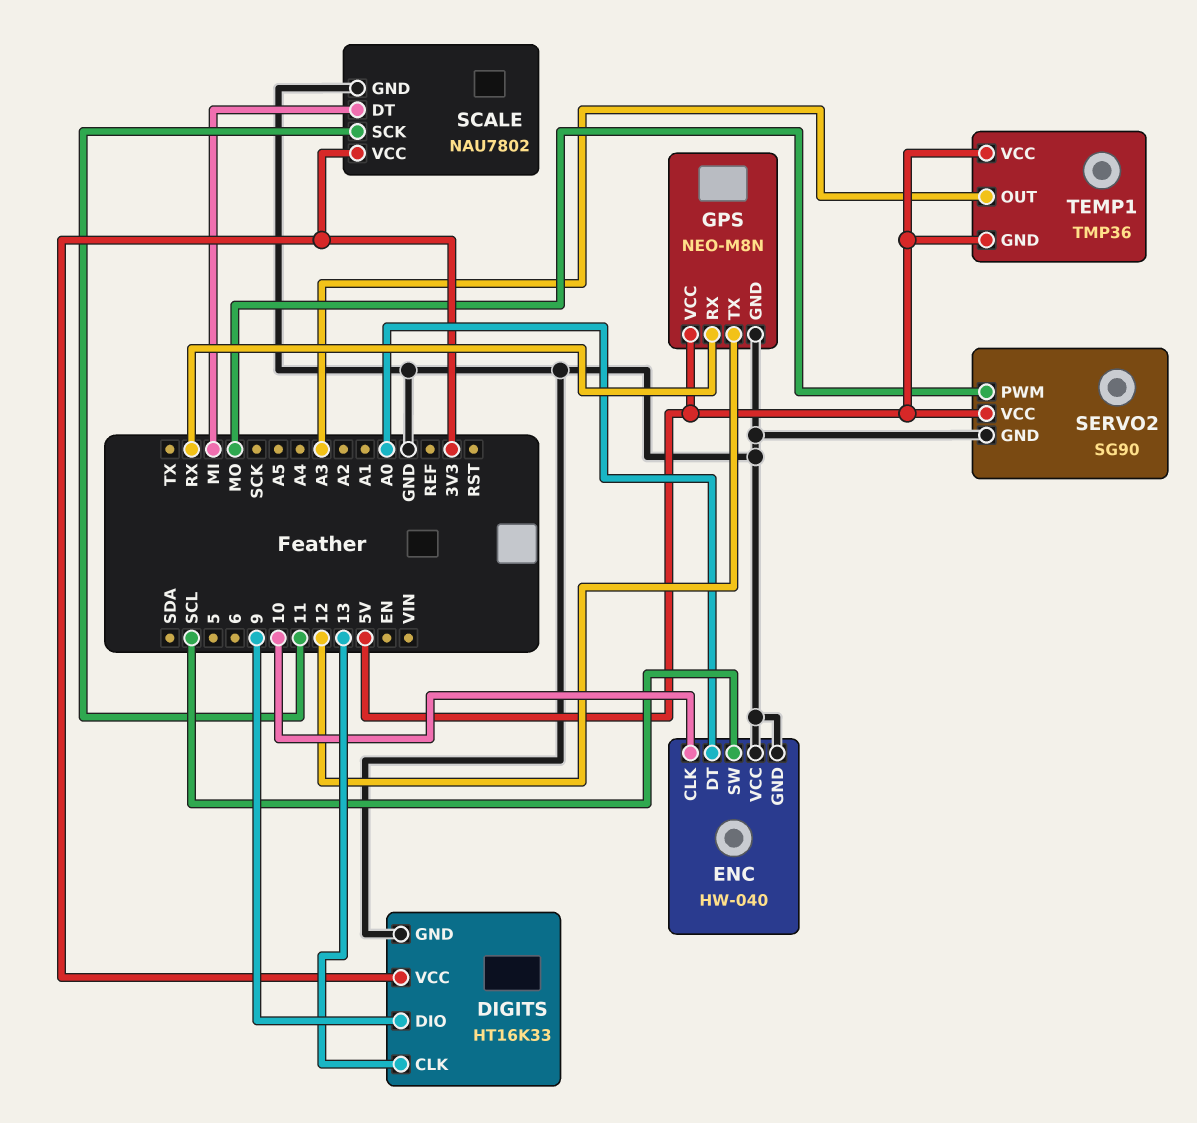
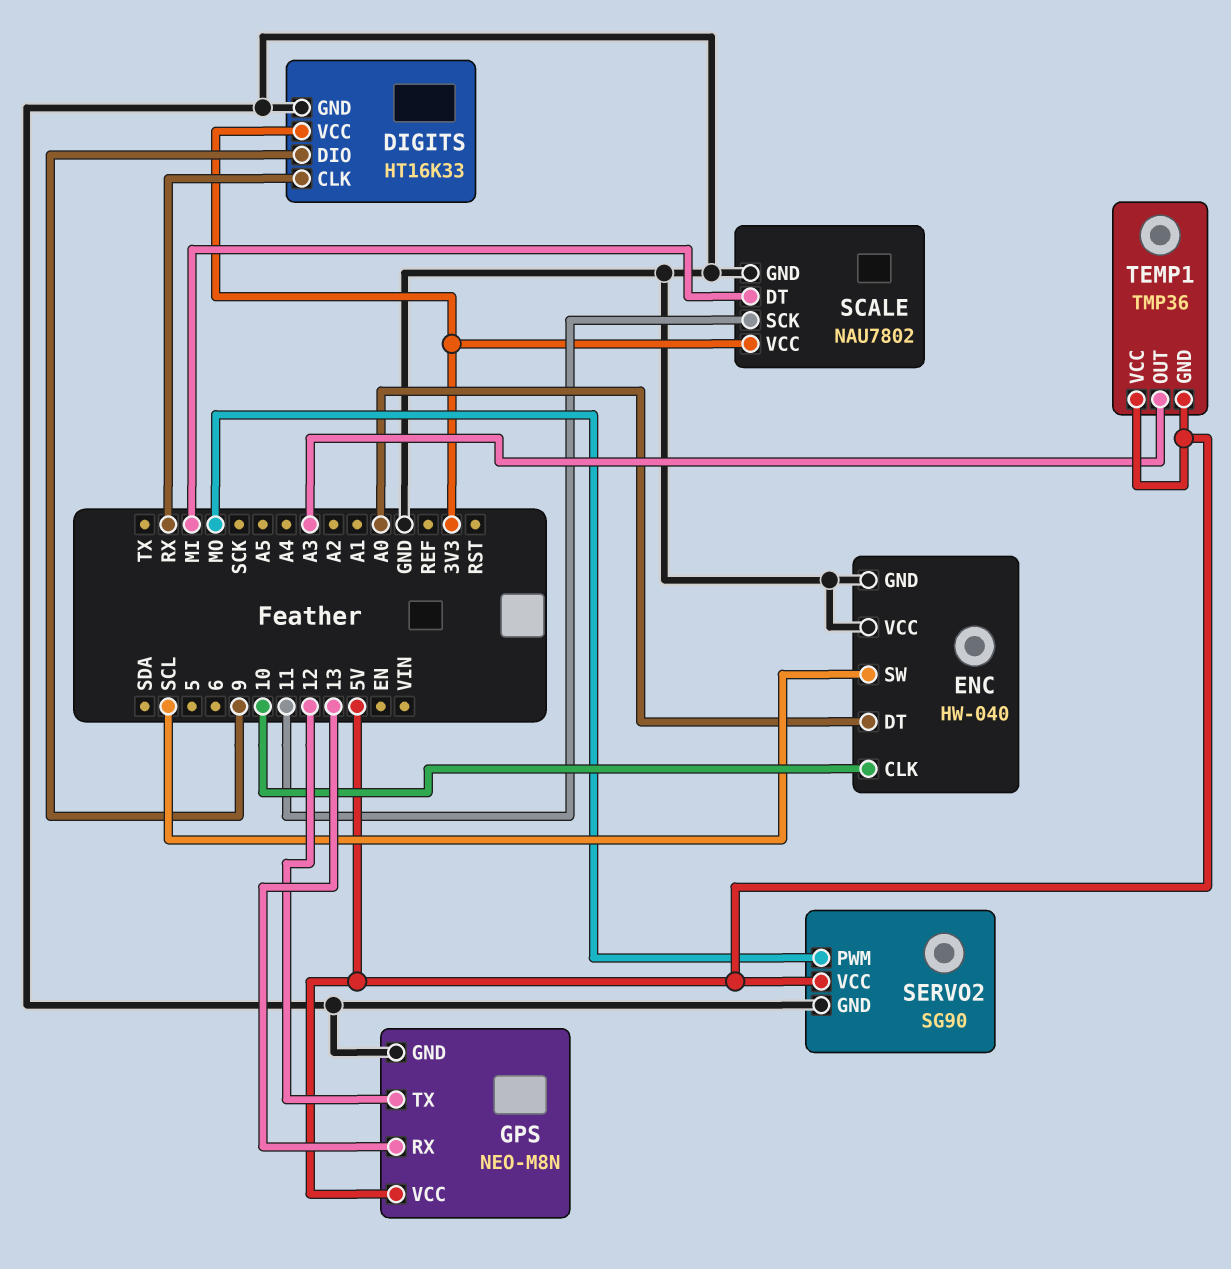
DIGITS pin CLK: 13 -> RX
GPS pin RX: RX -> 13

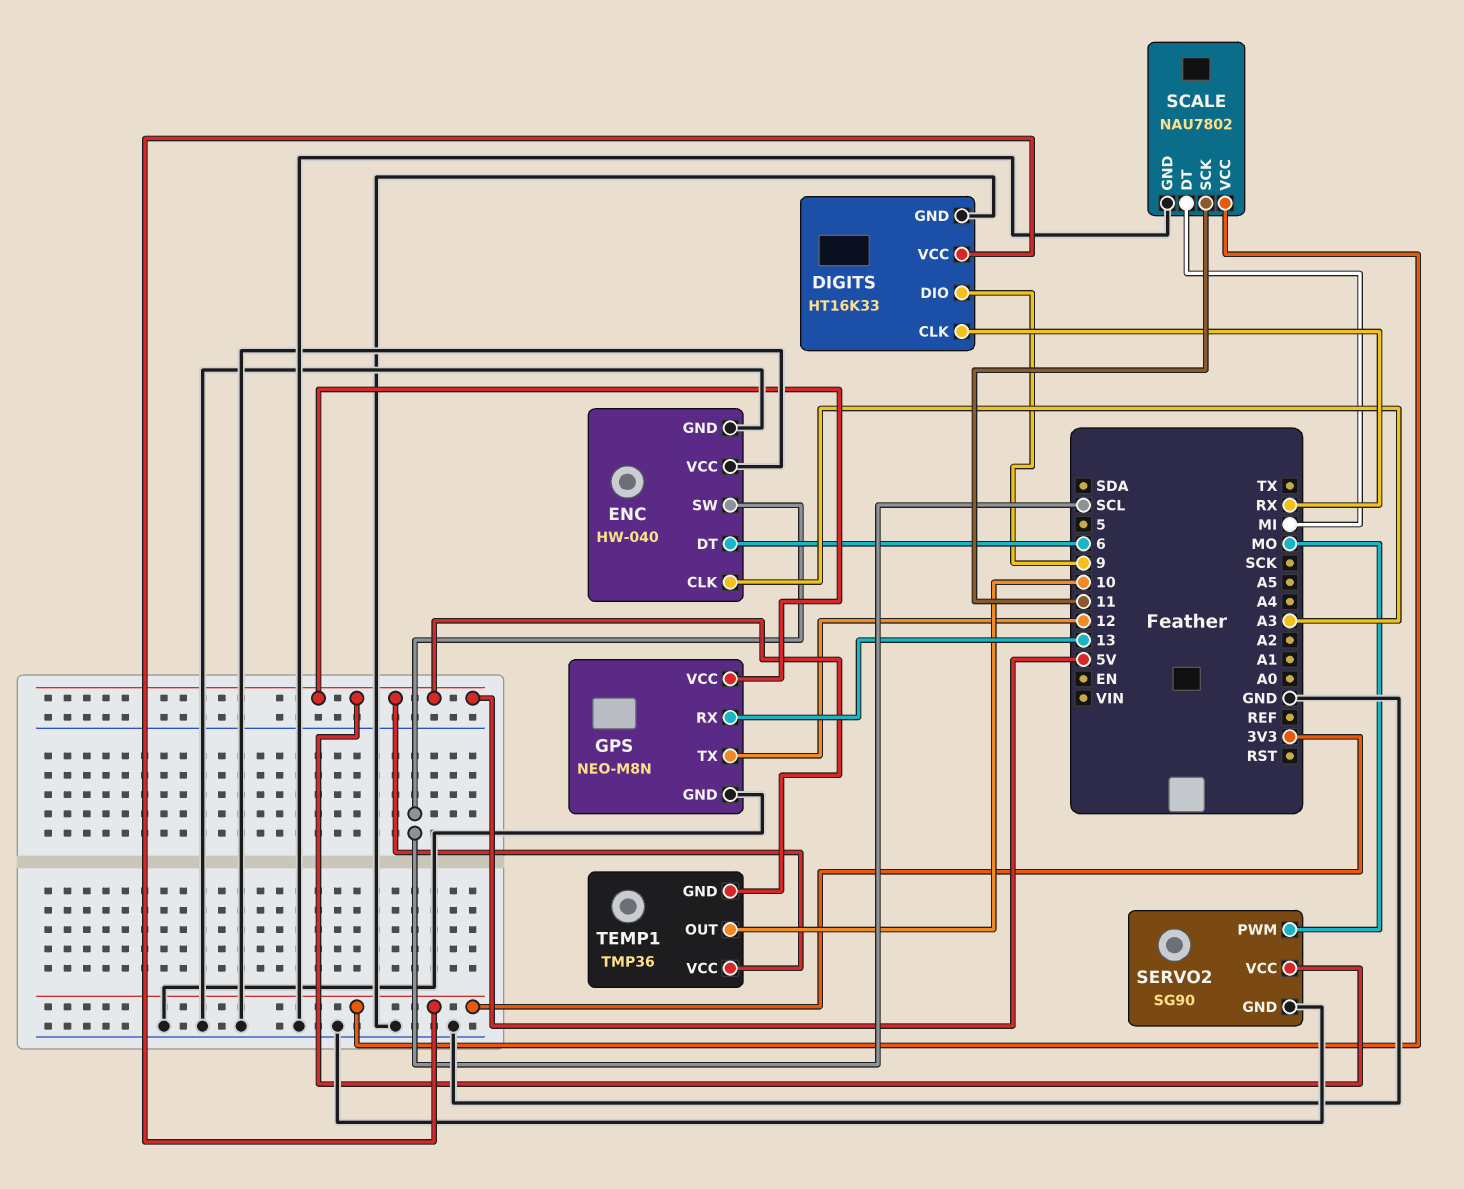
ENC pin CLK: 10 -> A3
ENC pin DT: A0 -> 6
TEMP1 pin OUT: A3 -> 10

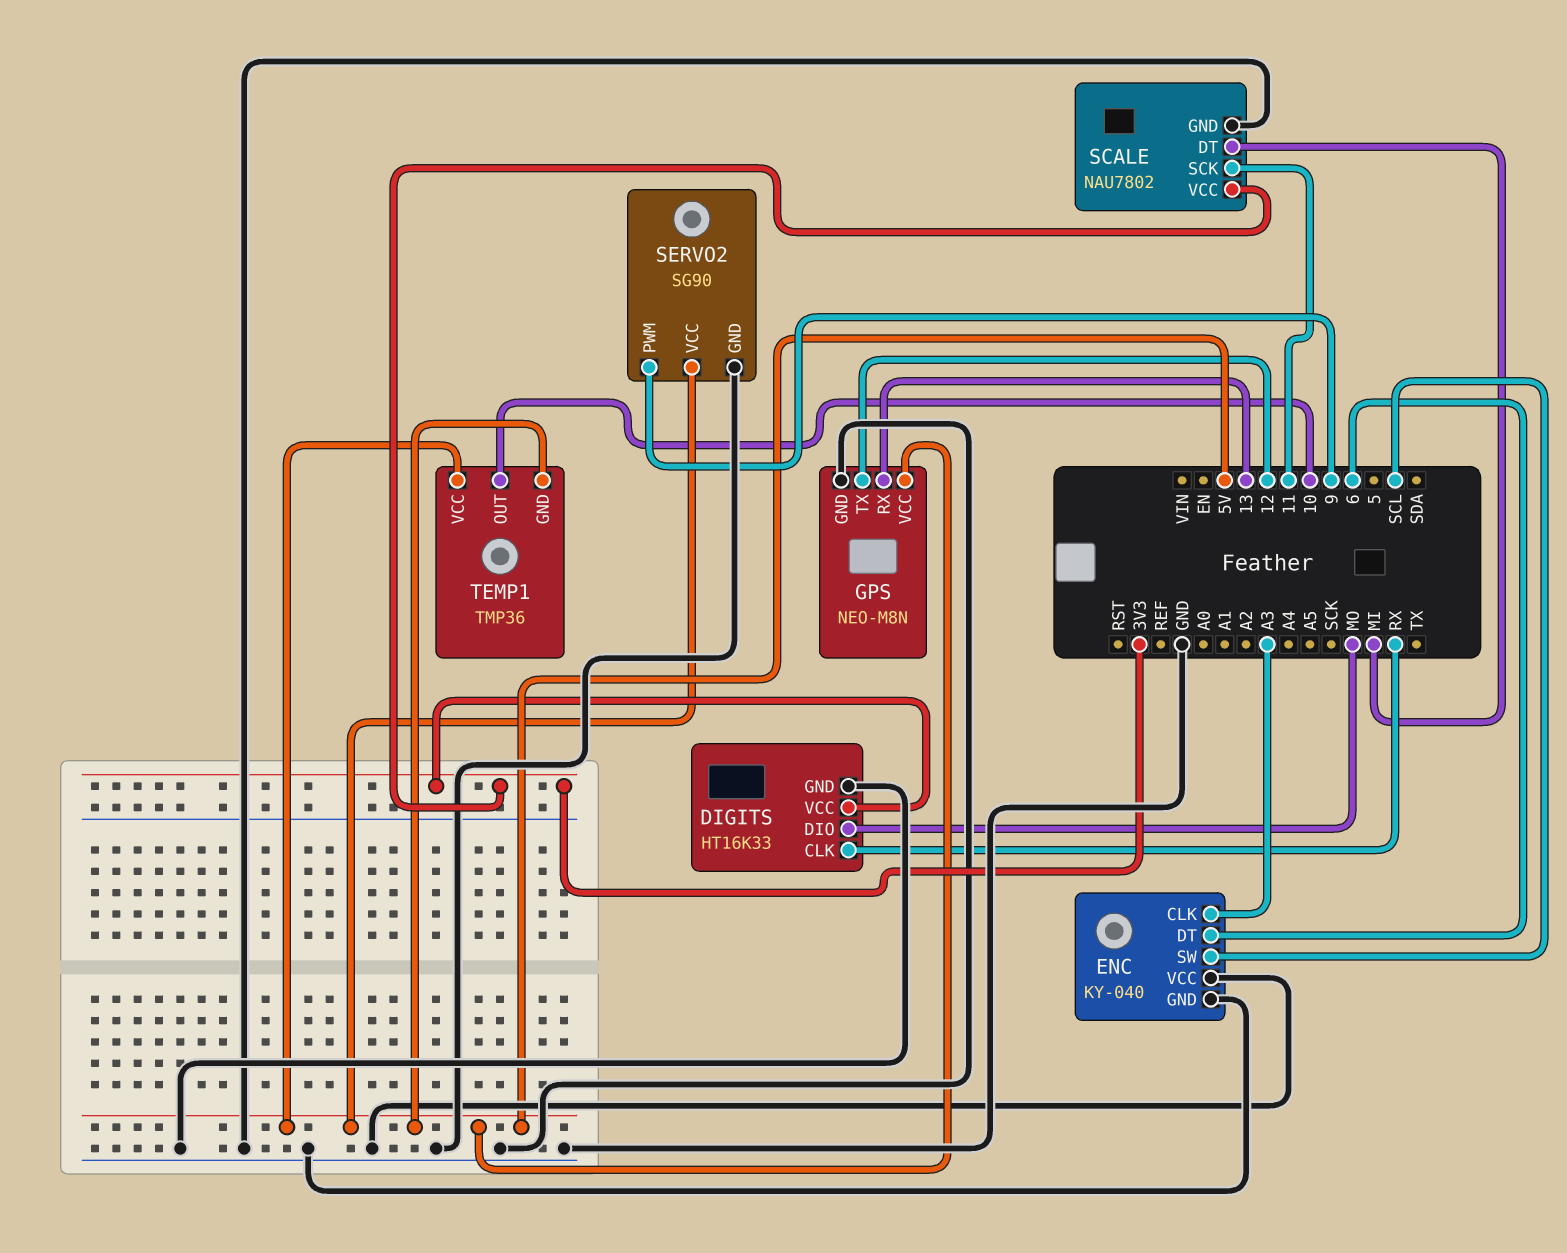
DIGITS pin DIO: 9 -> MO
ENC: HW-040 -> KY-040
SERVO2 pin PWM: MO -> 9

